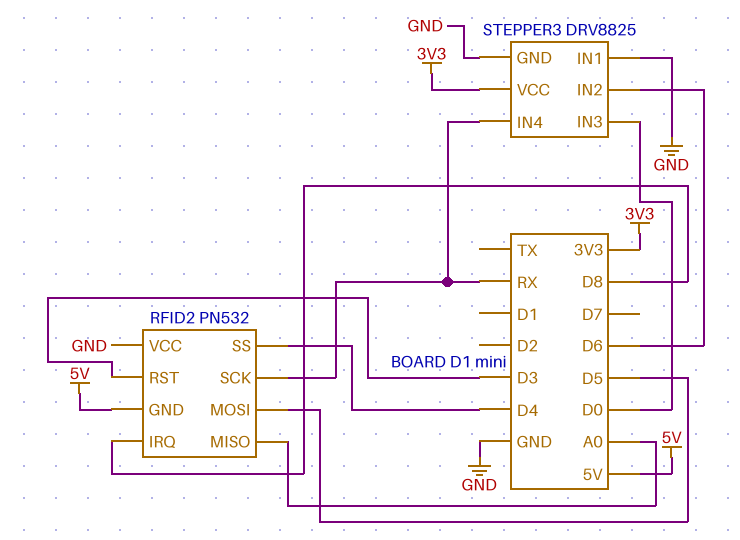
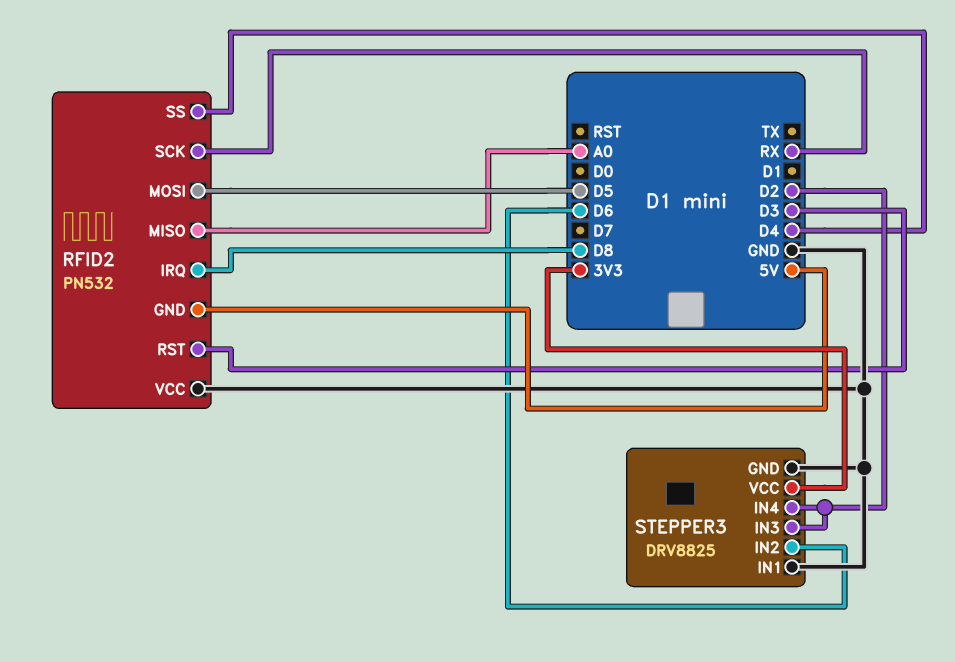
STEPPER3 pin IN3: D0 -> D2
STEPPER3 pin IN4: RX -> D2

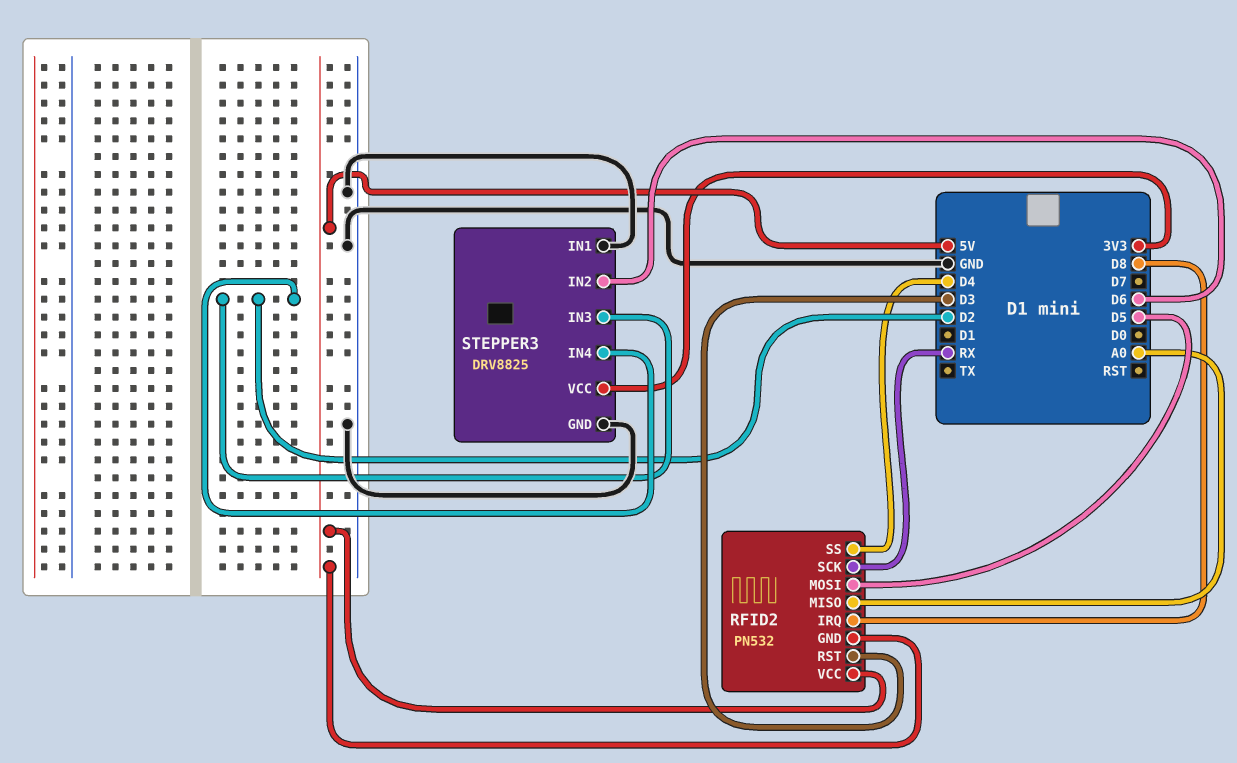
RFID2 pin VCC: GND -> 5V

